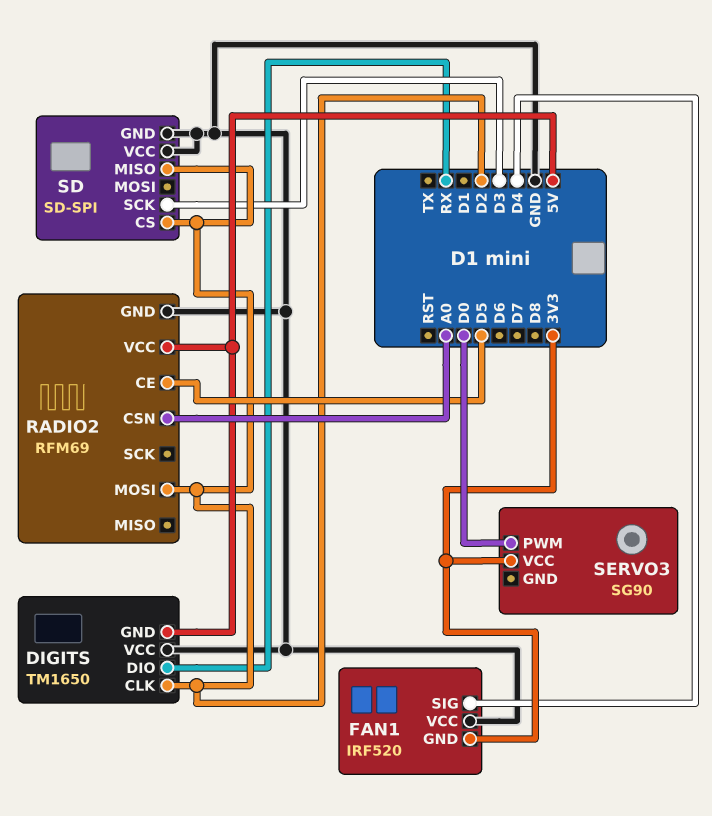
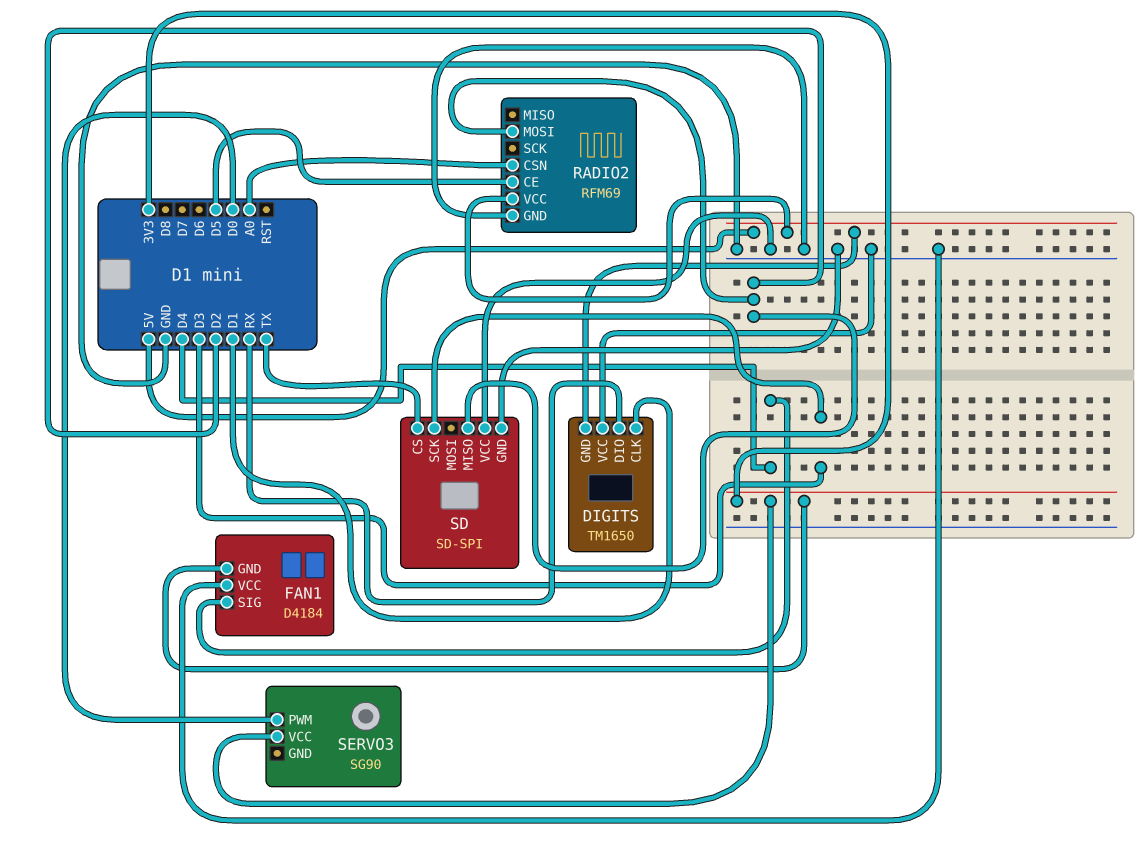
DIGITS pin CLK: D2 -> D1
FAN1: IRF520 -> D4184
SD pin CS: D2 -> TX

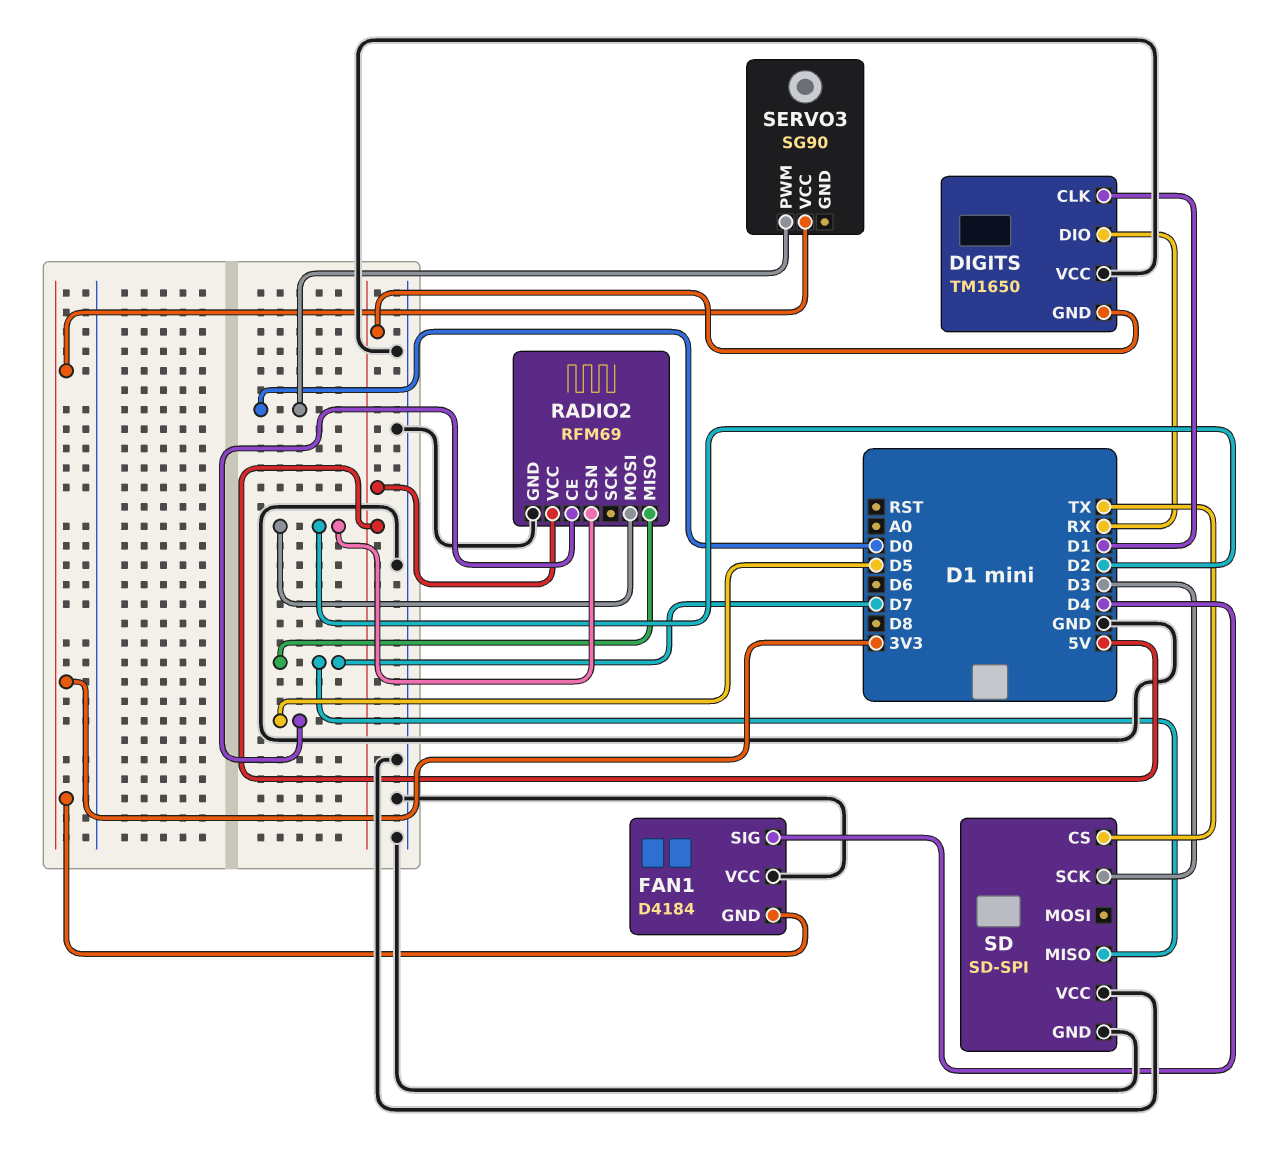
RADIO2 pin CSN: A0 -> D2
RADIO2 pin MISO: none -> D7
SD pin MISO: D2 -> D7

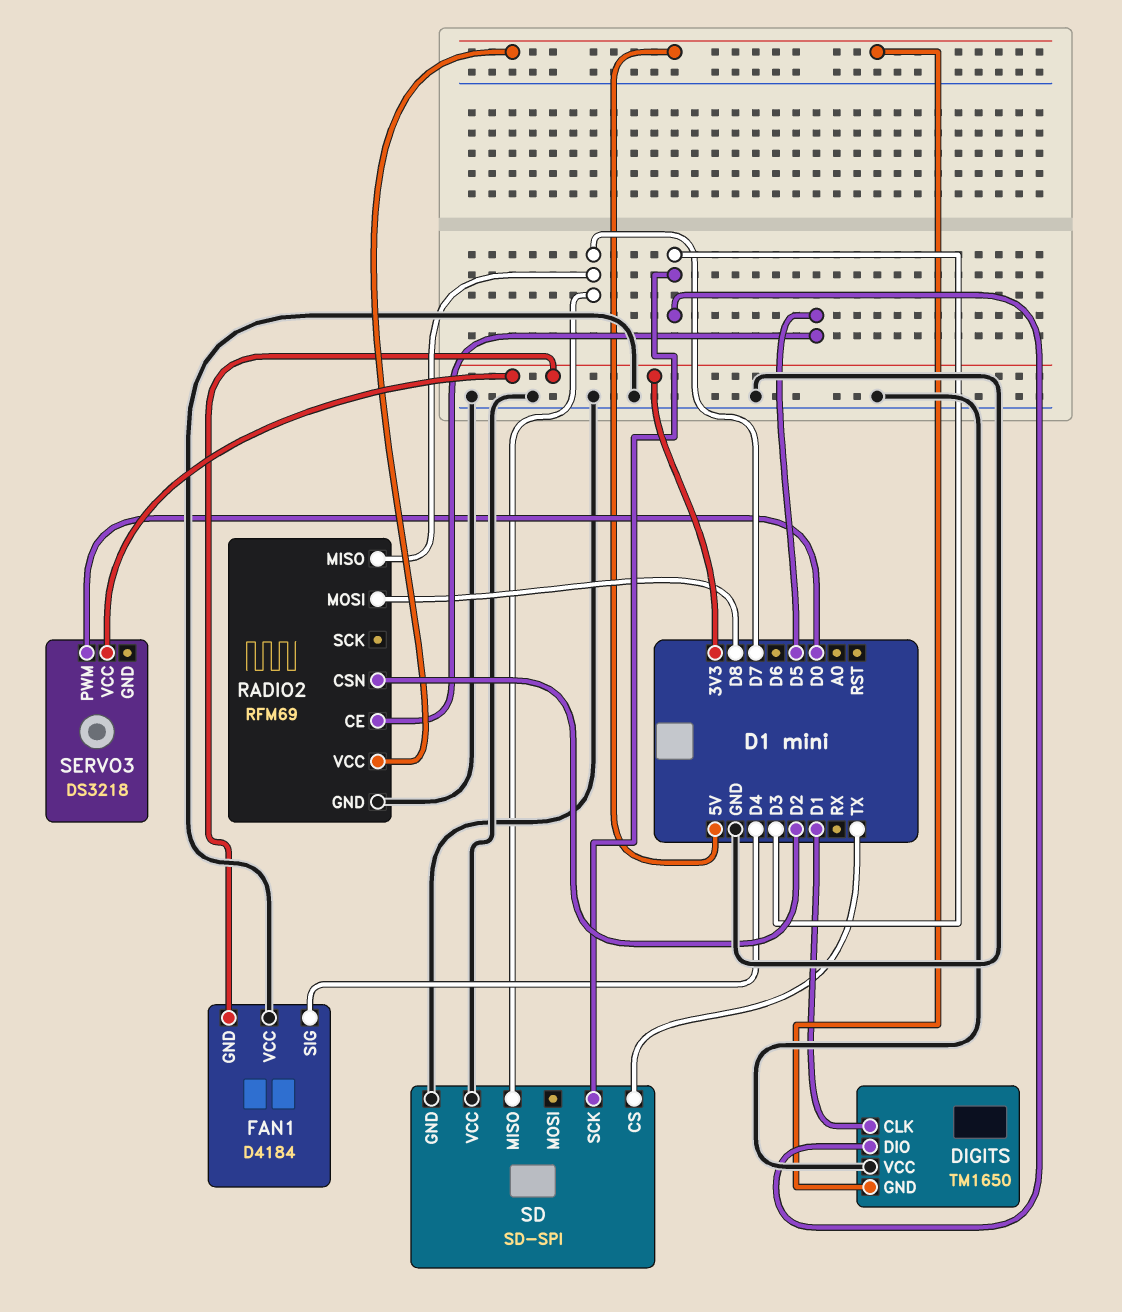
DIGITS pin DIO: RX -> D3
RADIO2 pin MOSI: D2 -> D8
SERVO3: SG90 -> DS3218

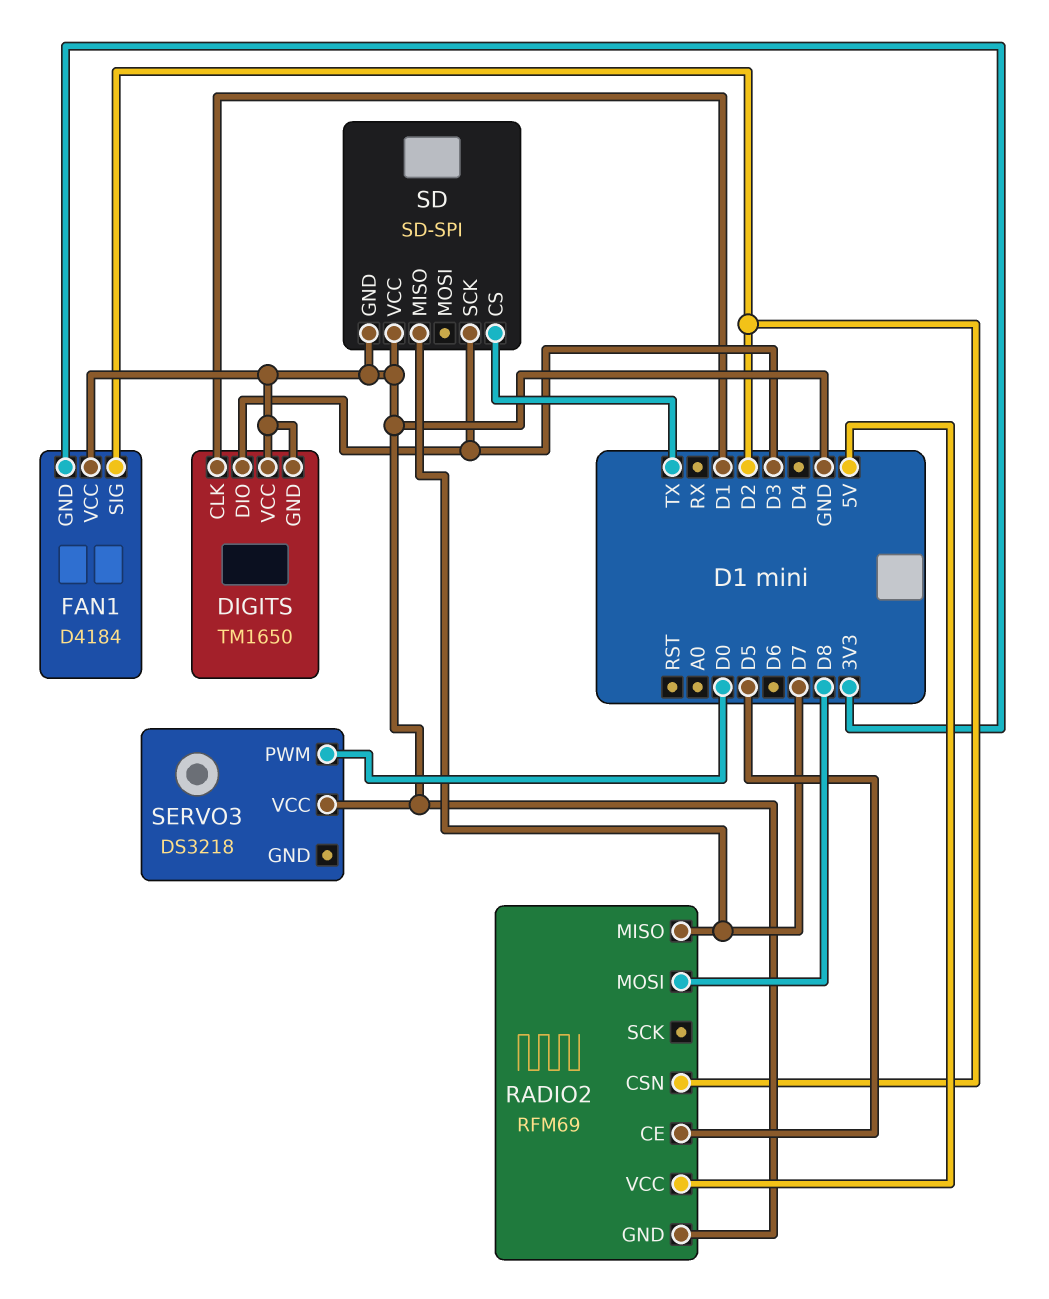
DIGITS pin GND: 5V -> GND
FAN1 pin SIG: D4 -> D2
SERVO3 pin VCC: 3V3 -> GND

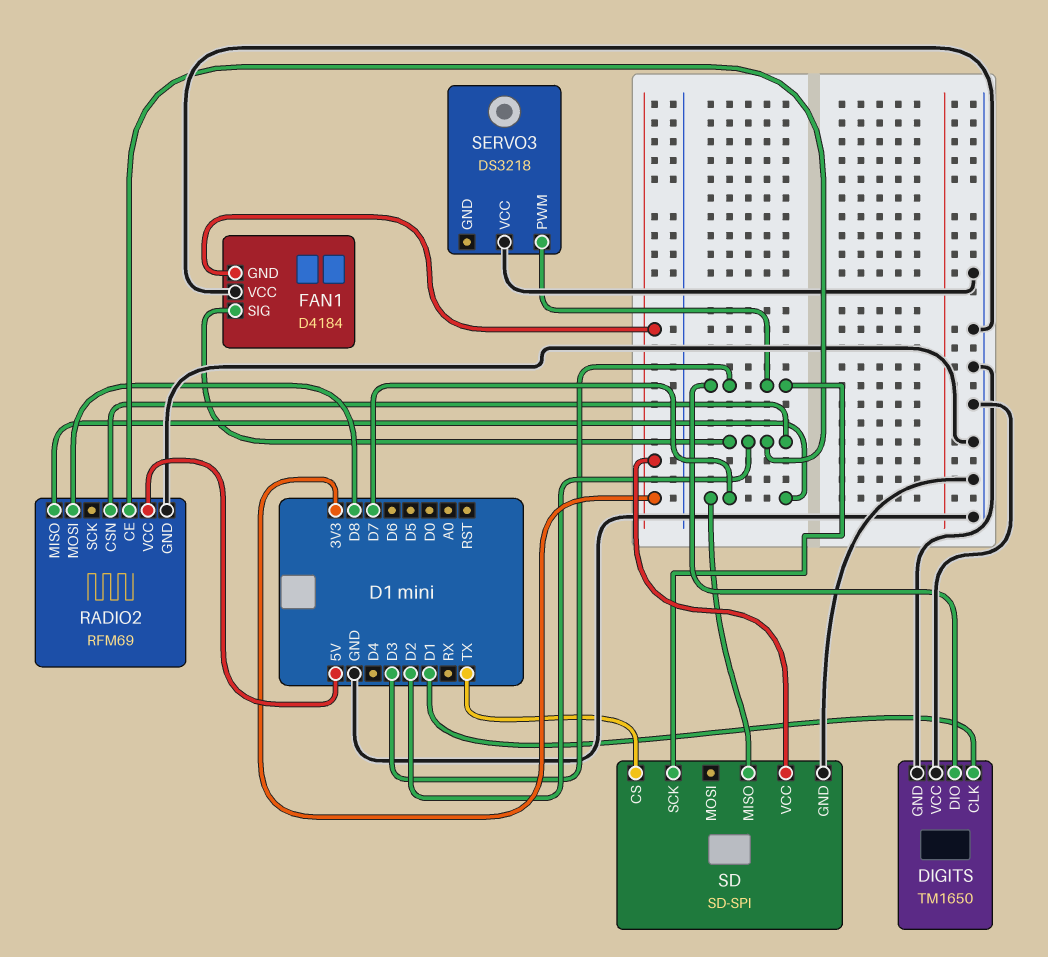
RADIO2 pin CE: D5 -> D2
SD pin VCC: GND -> 3V3
SERVO3 pin PWM: D0 -> D3

